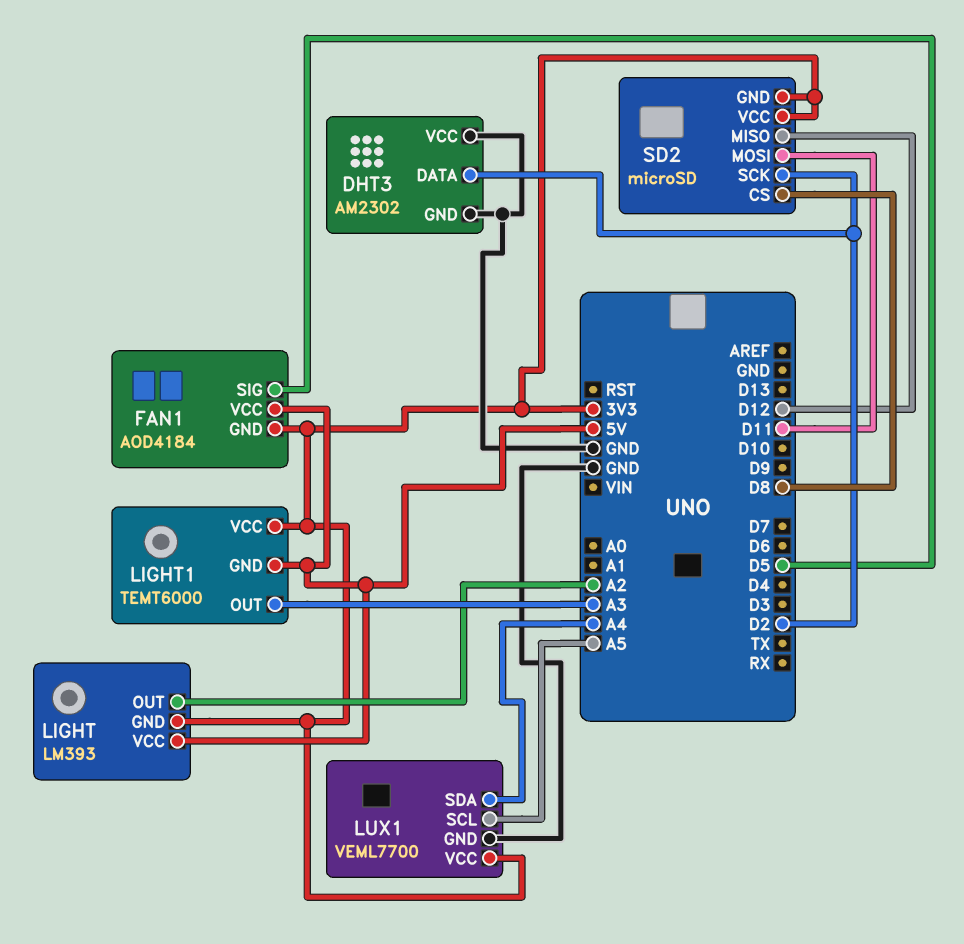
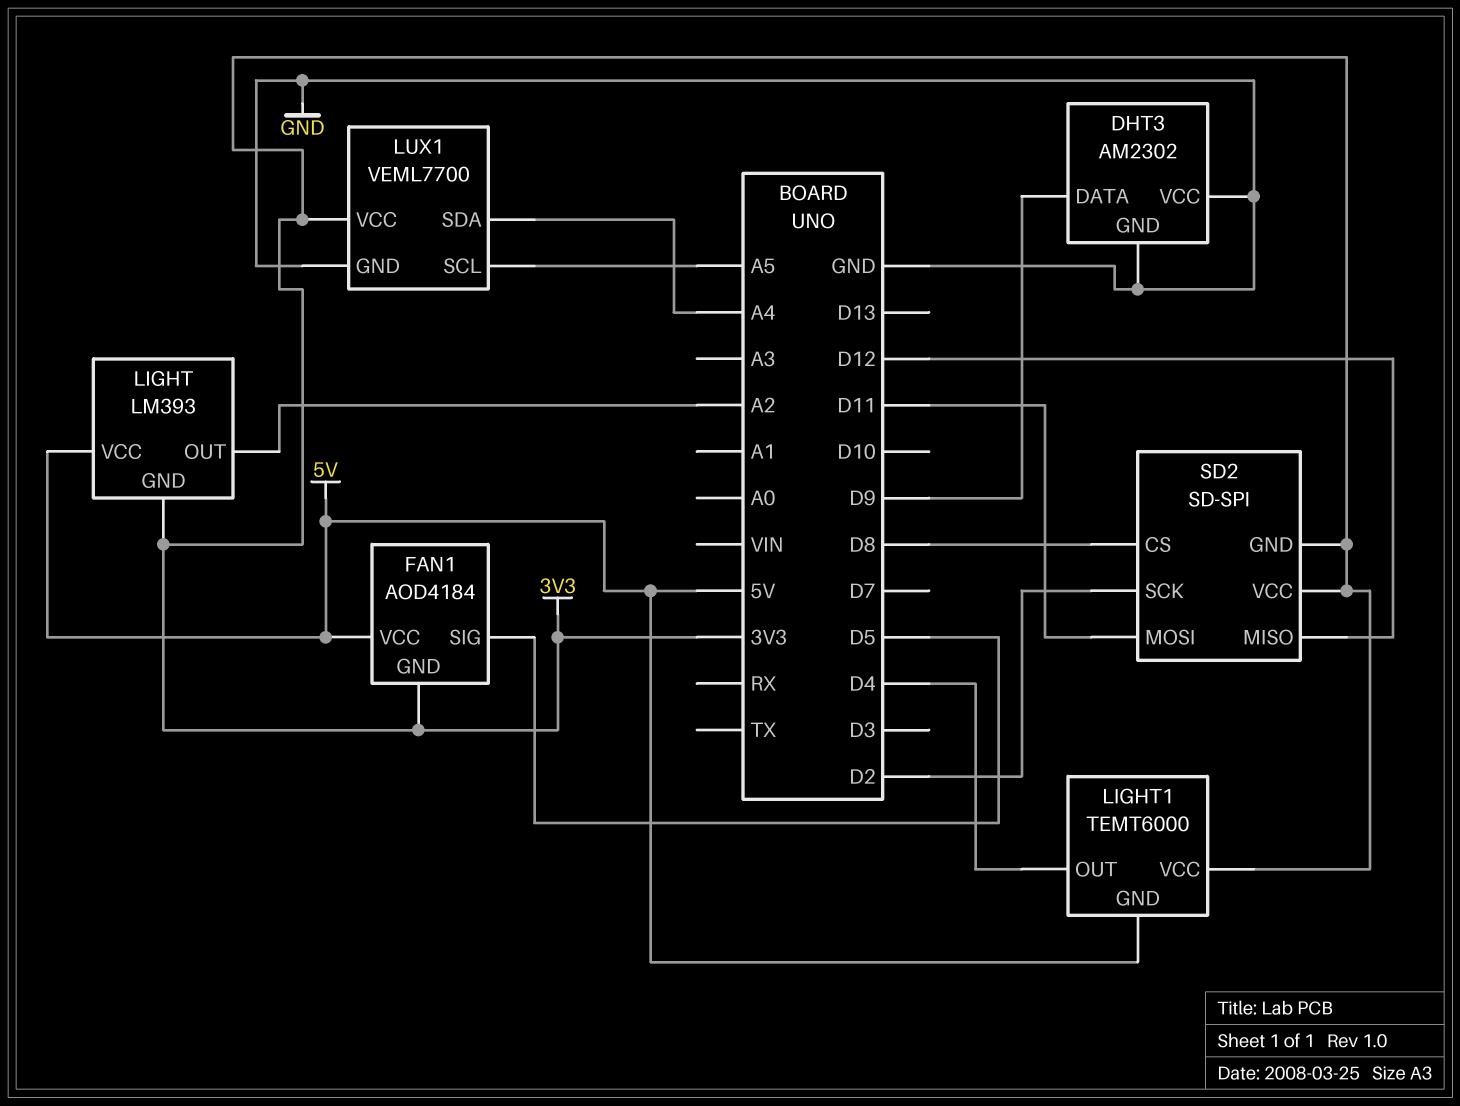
DHT3 pin DATA: D2 -> D9
LIGHT1 pin OUT: A3 -> D4
SD2: microSD -> SD-SPI

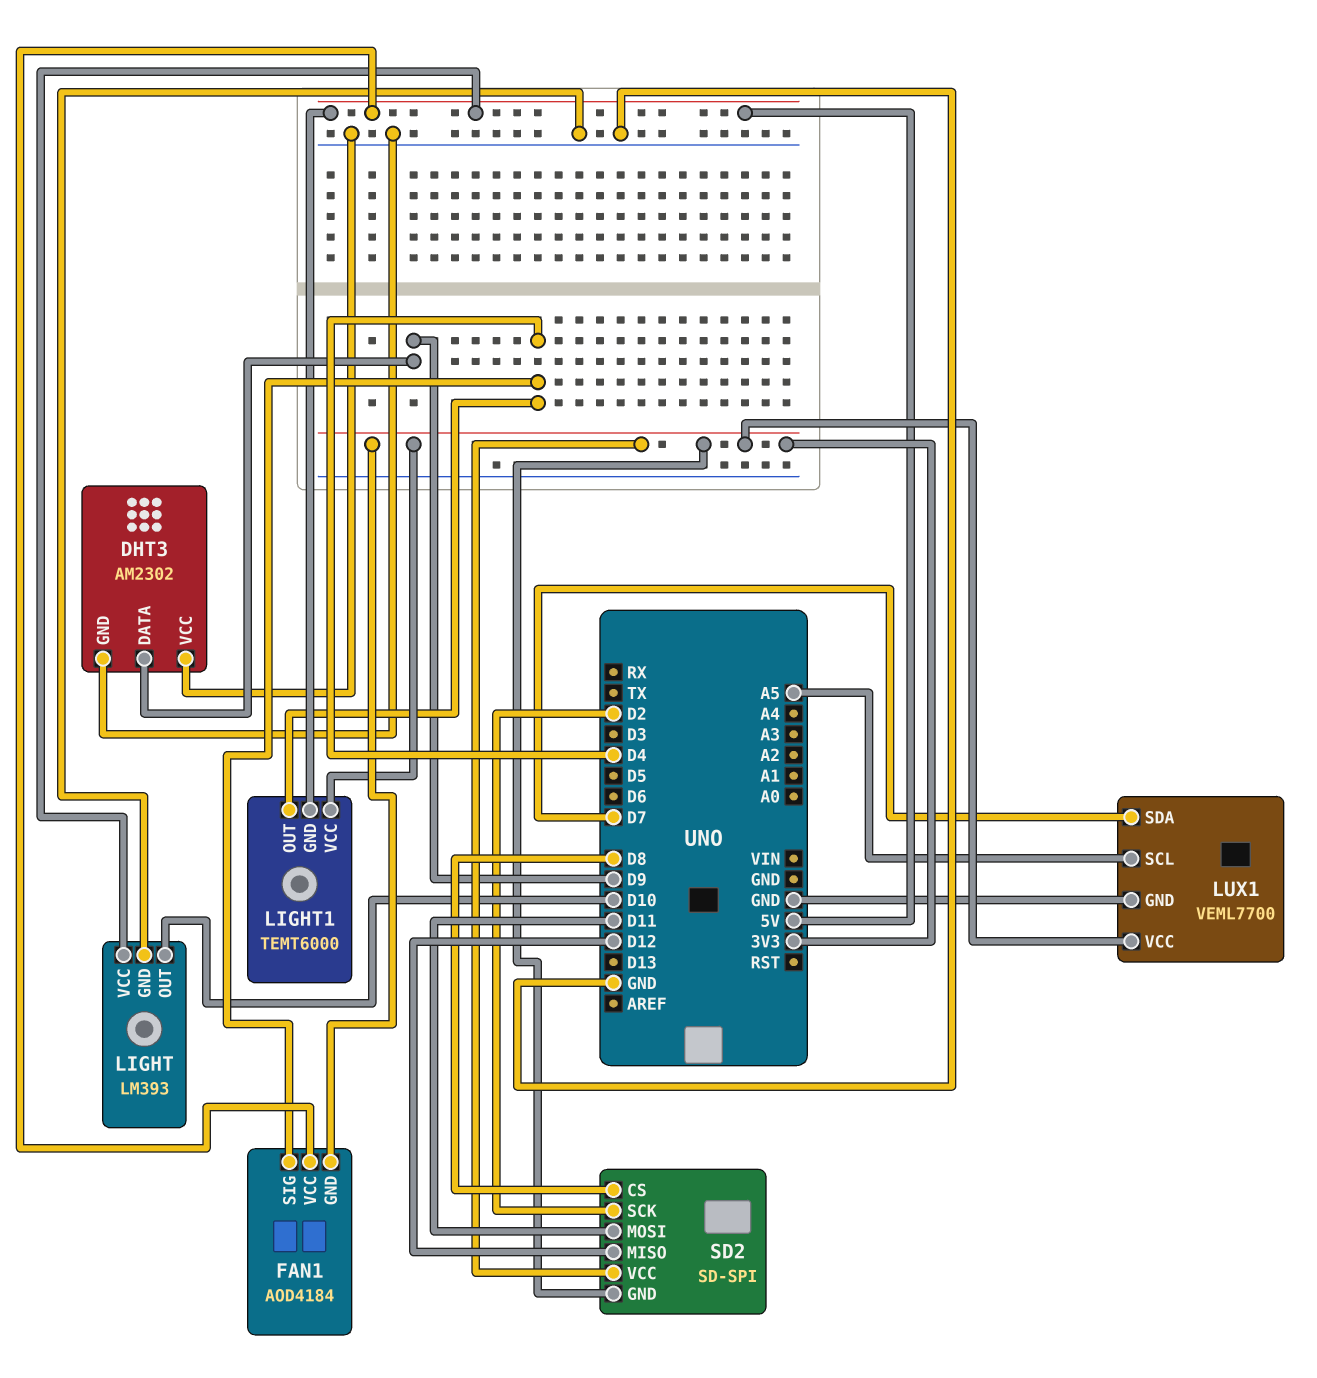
FAN1 pin SIG: D5 -> D4
LIGHT pin GND: 3V3 -> GND
LIGHT pin OUT: A2 -> D10
LUX1 pin SDA: A4 -> D7

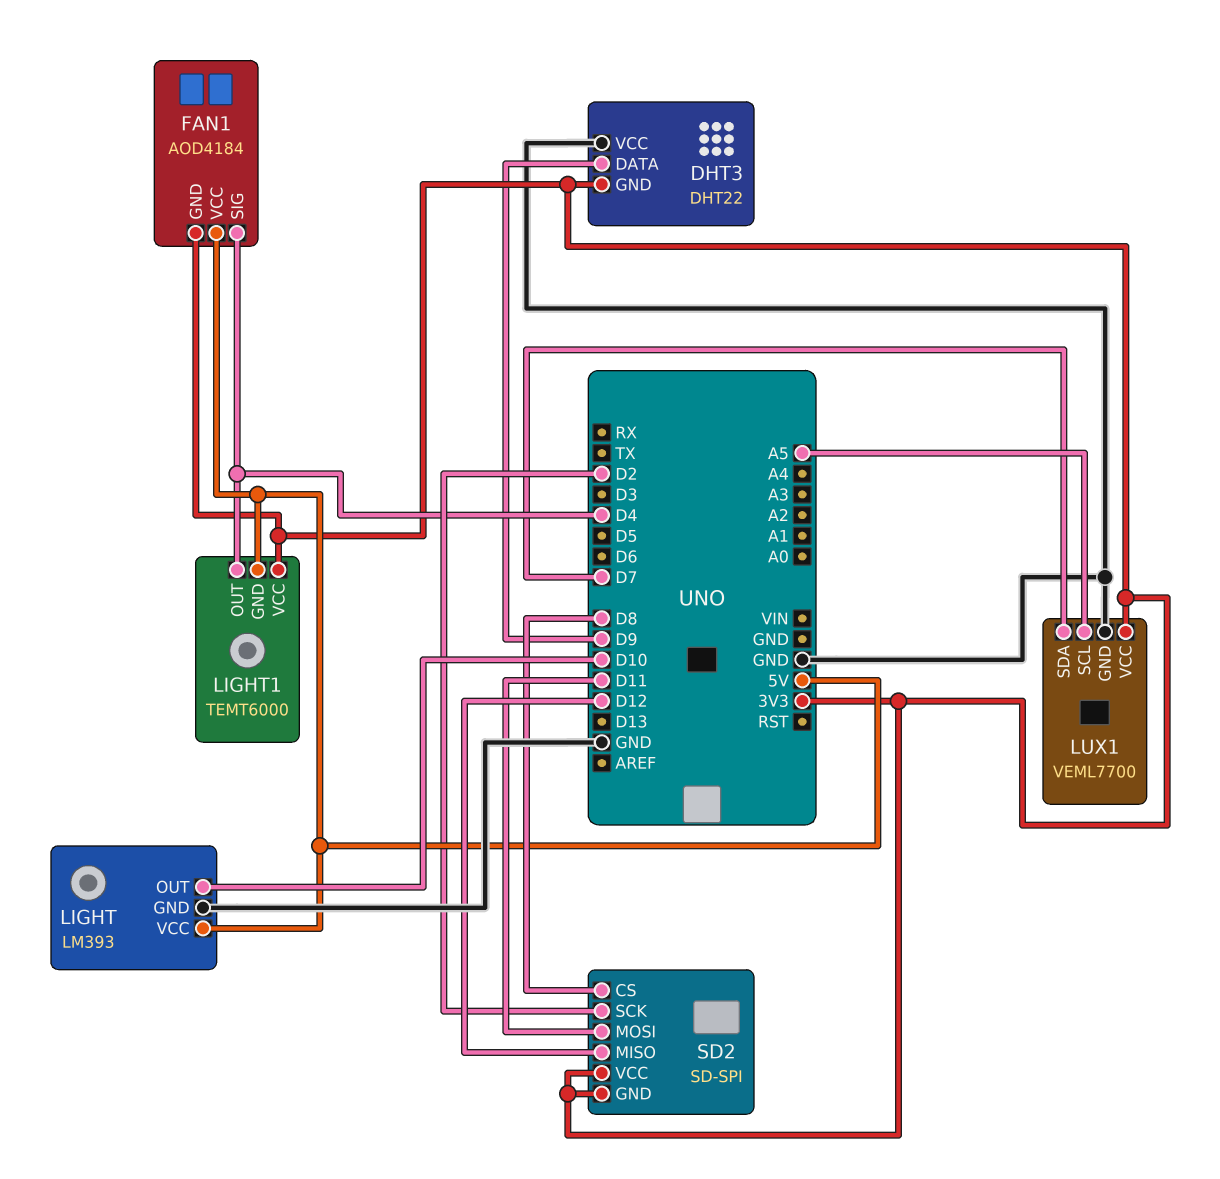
DHT3: AM2302 -> DHT22
DHT3 pin GND: GND -> 3V3

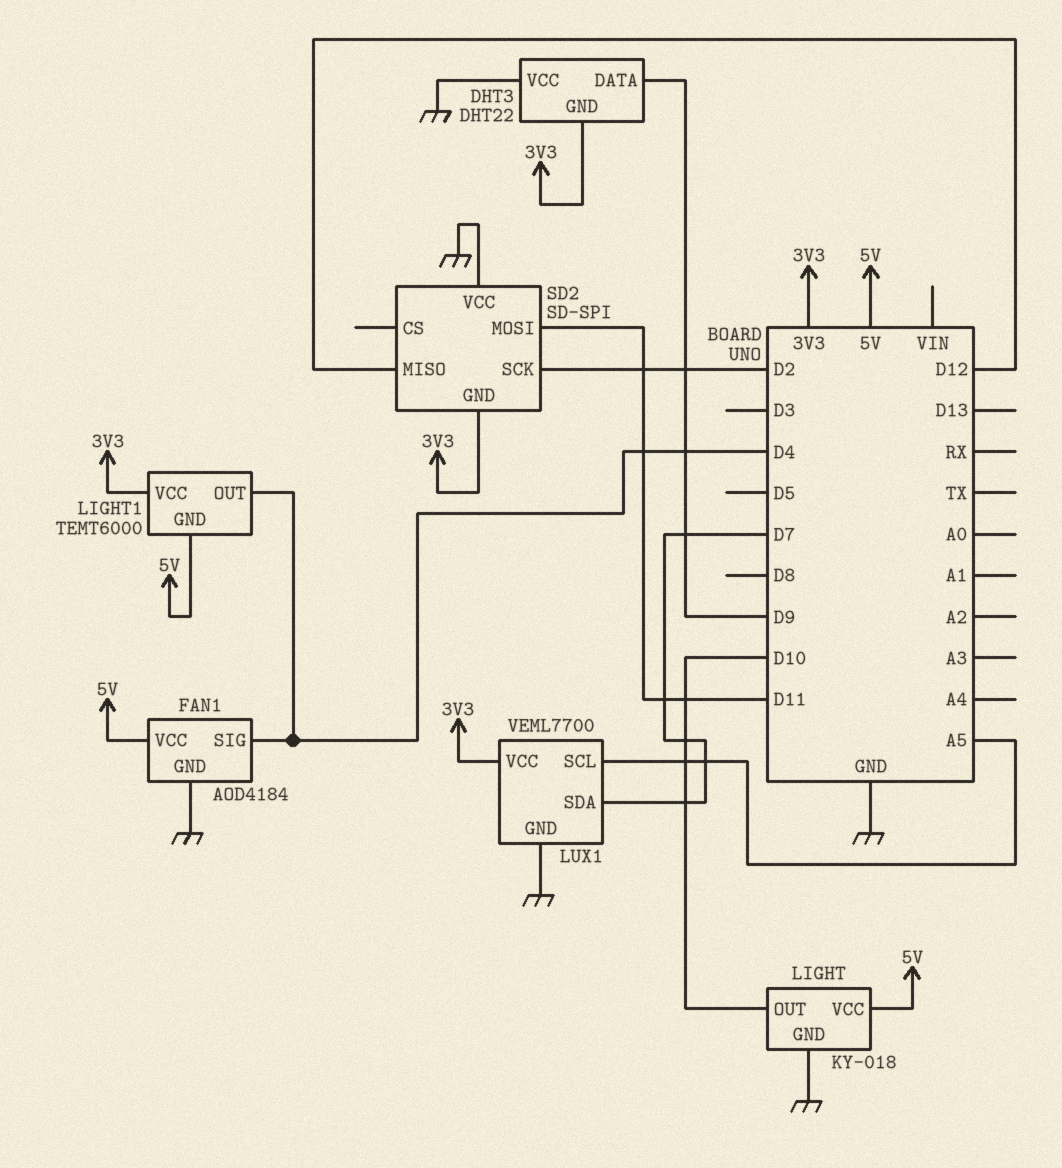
FAN1 pin GND: 3V3 -> GND
LIGHT: LM393 -> KY-018
SD2 pin CS: D8 -> none
SD2 pin VCC: 3V3 -> GND

